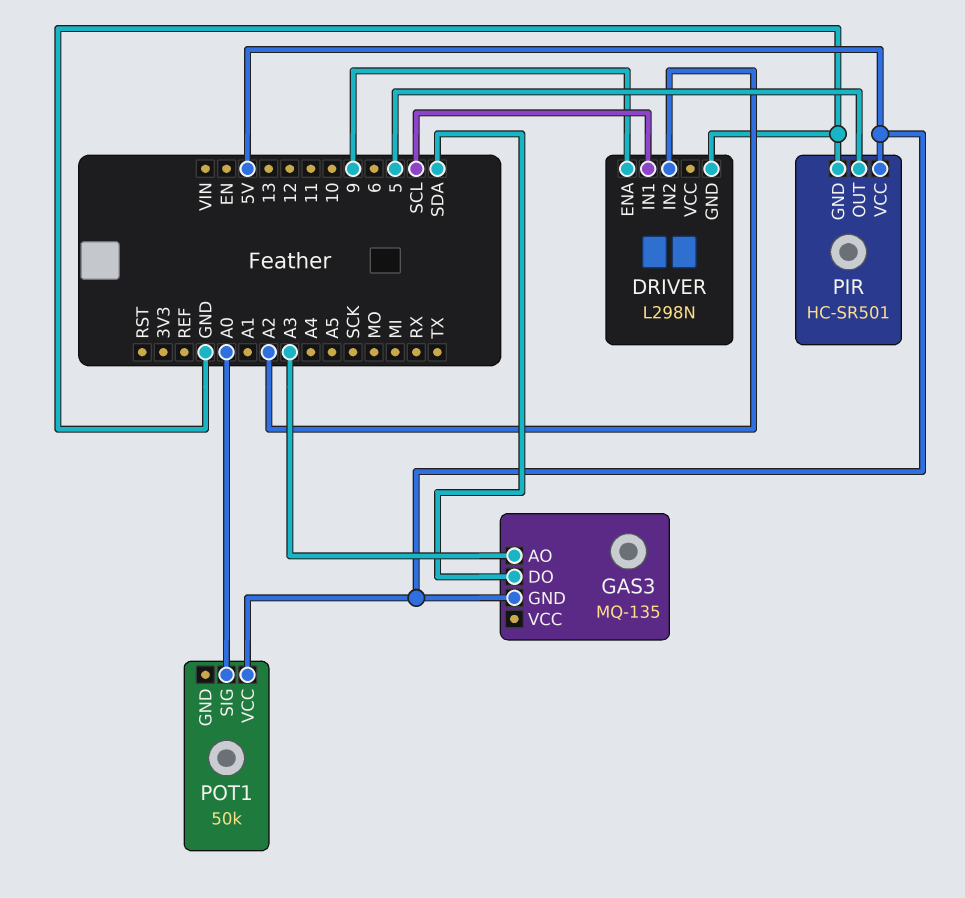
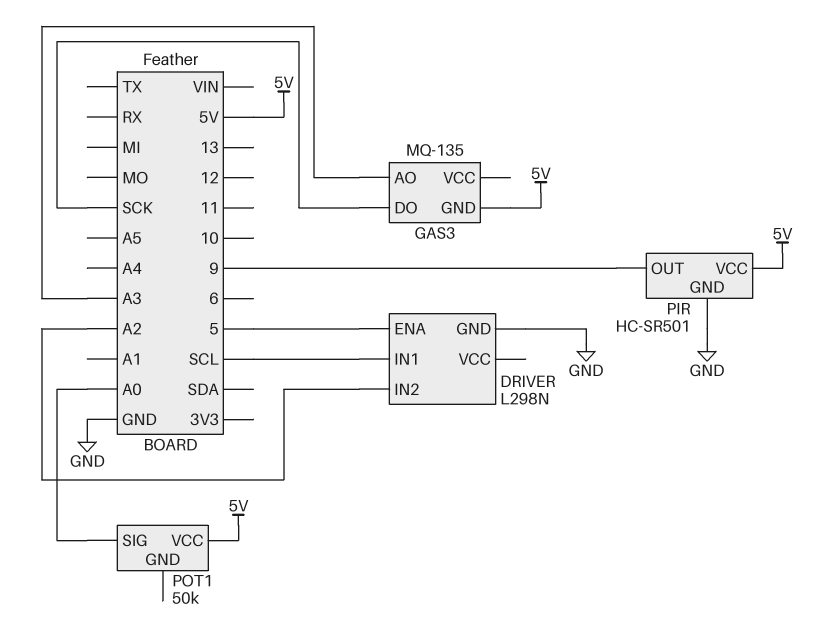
DRIVER pin ENA: 9 -> 5
GAS3 pin DO: SDA -> SCK
PIR pin OUT: 5 -> 9

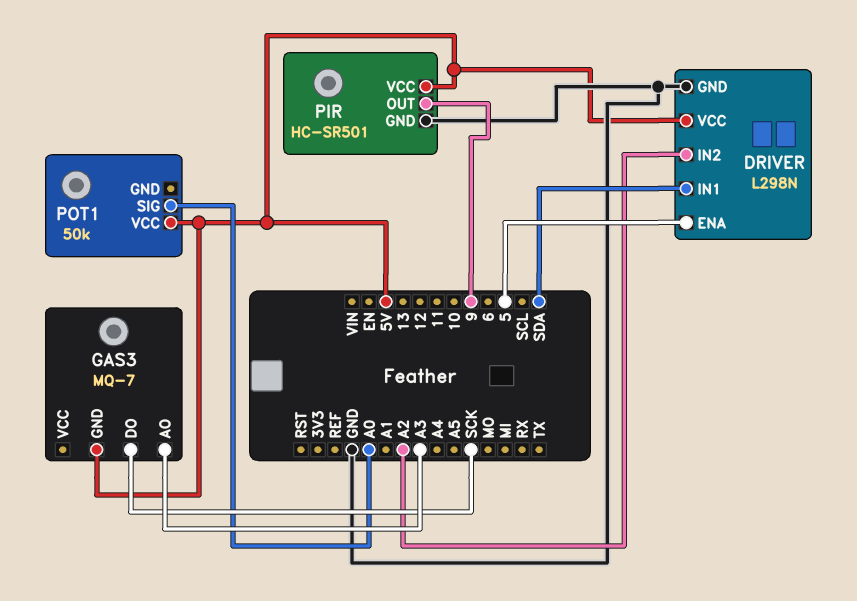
DRIVER pin IN1: SCL -> SDA
DRIVER pin VCC: none -> 5V
GAS3: MQ-135 -> MQ-7

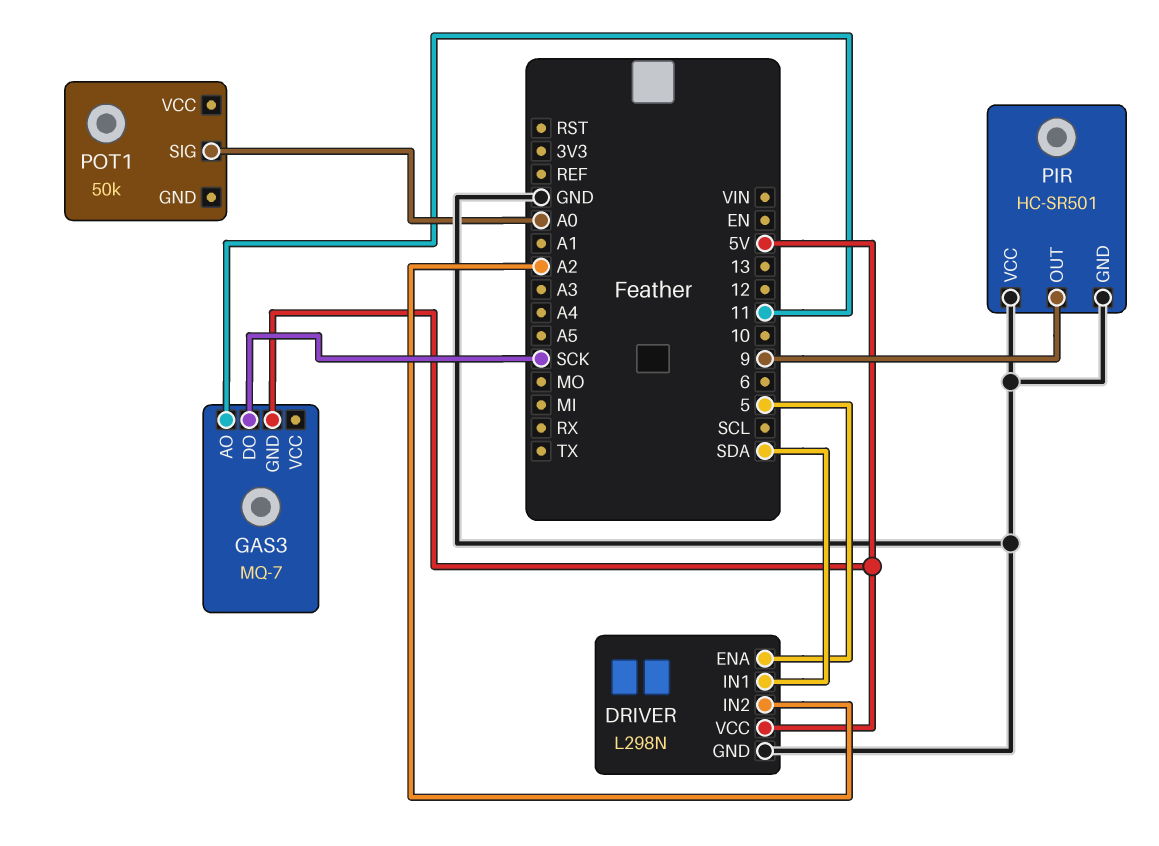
GAS3 pin AO: A3 -> 11
PIR pin VCC: 5V -> GND
POT1 pin VCC: 5V -> none

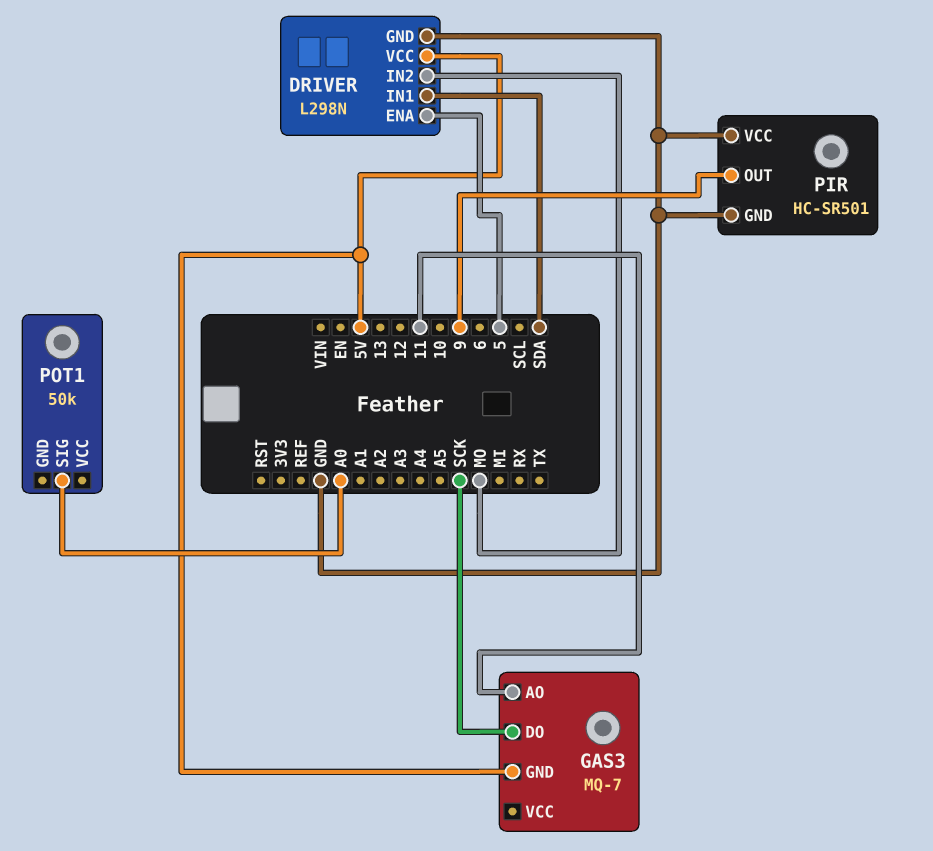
DRIVER pin IN2: A2 -> MO

